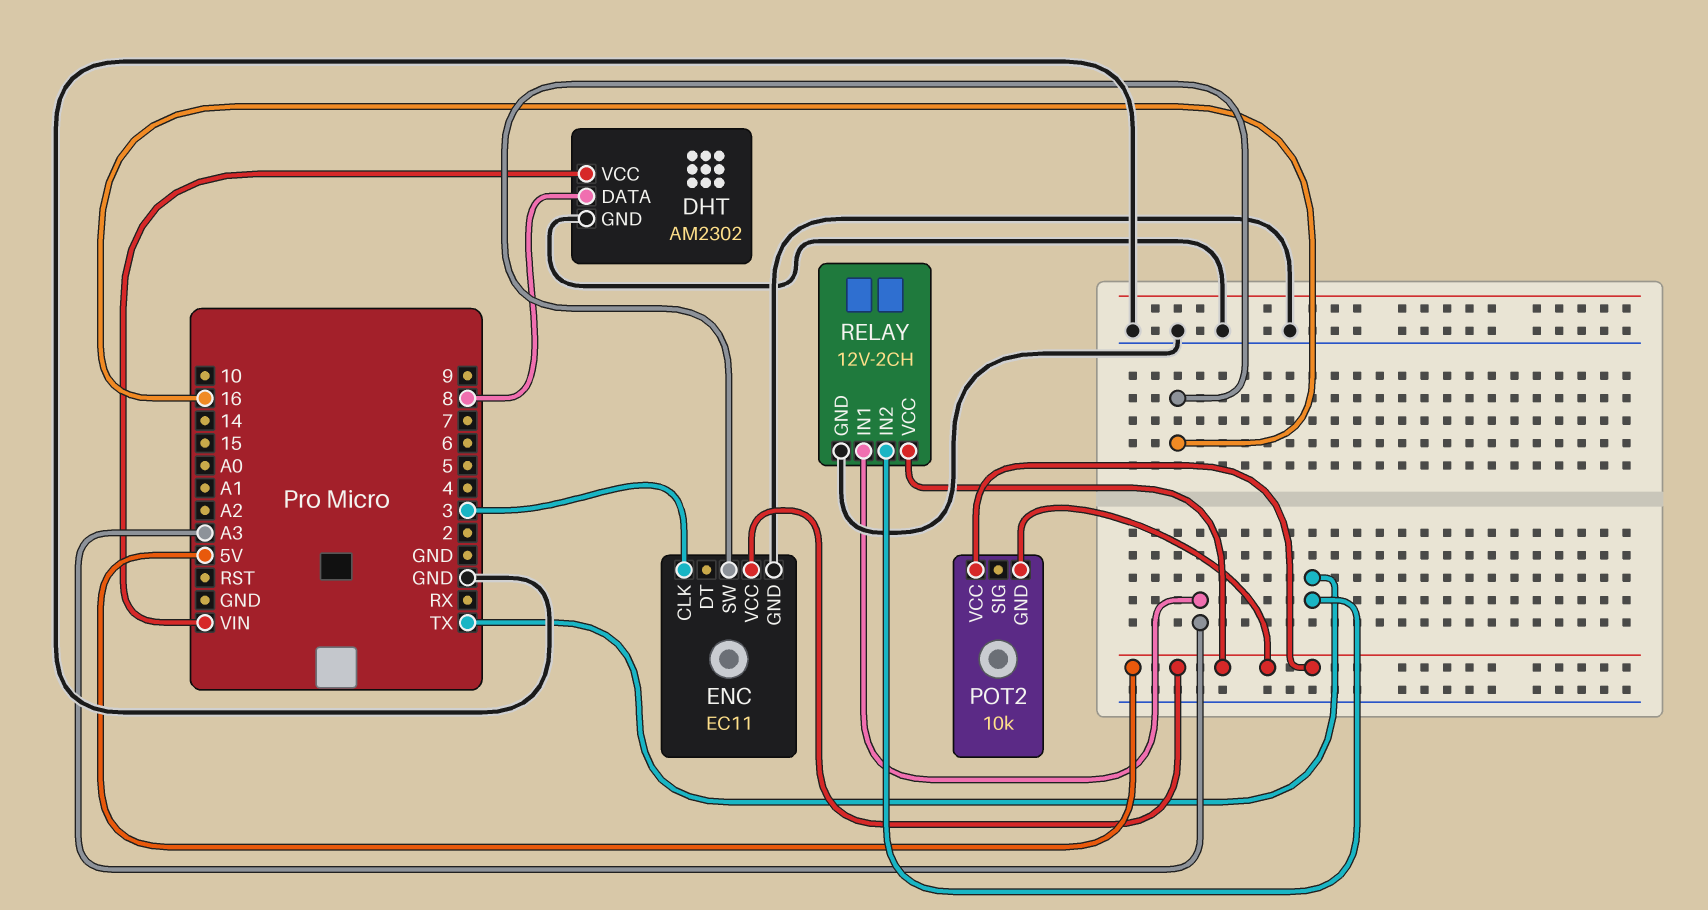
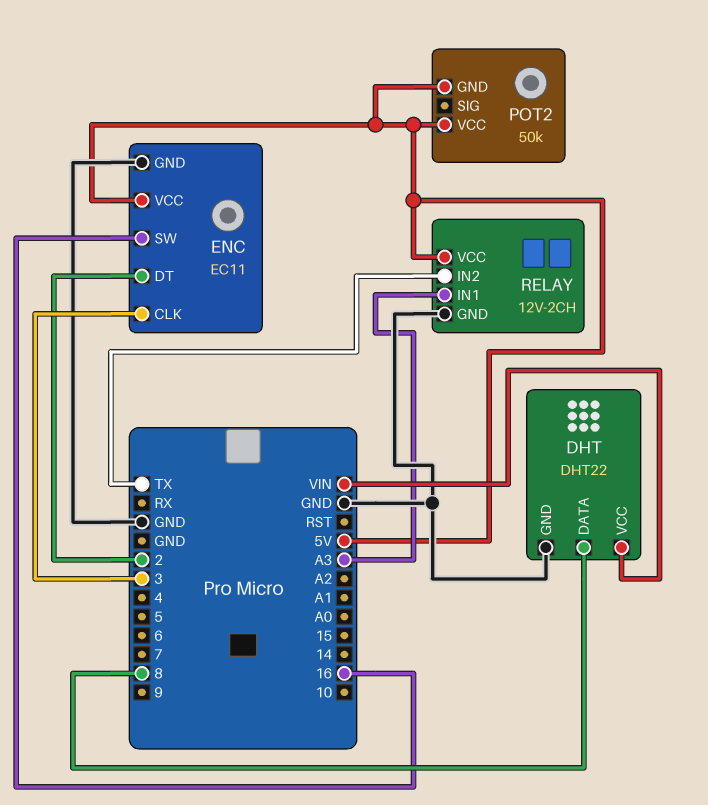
DHT: AM2302 -> DHT22
ENC pin DT: none -> 2
POT2: 10k -> 50k

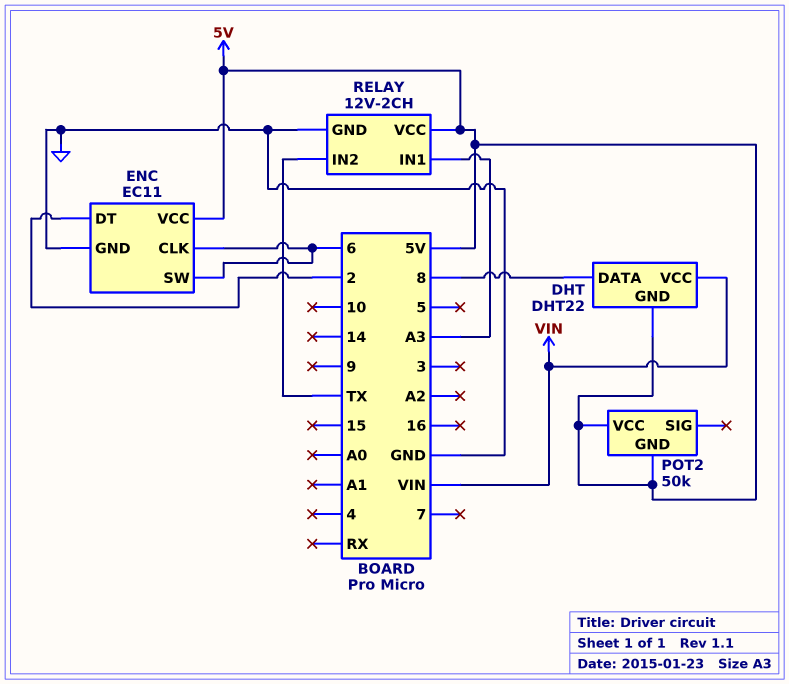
DHT pin GND: GND -> 5V
ENC pin CLK: 3 -> 6
ENC pin SW: 16 -> 6

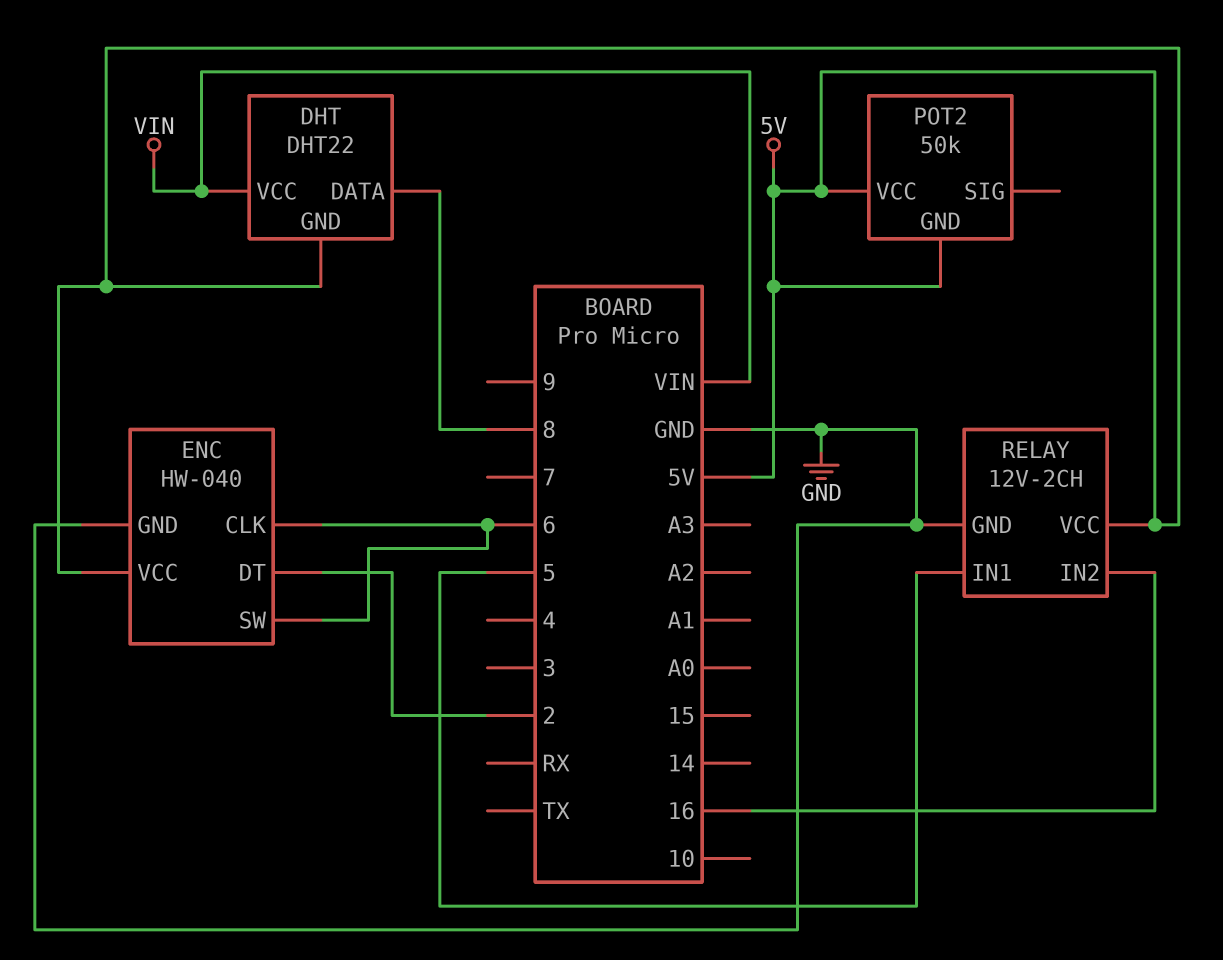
ENC: EC11 -> HW-040
RELAY pin IN1: A3 -> 5
RELAY pin IN2: TX -> 16

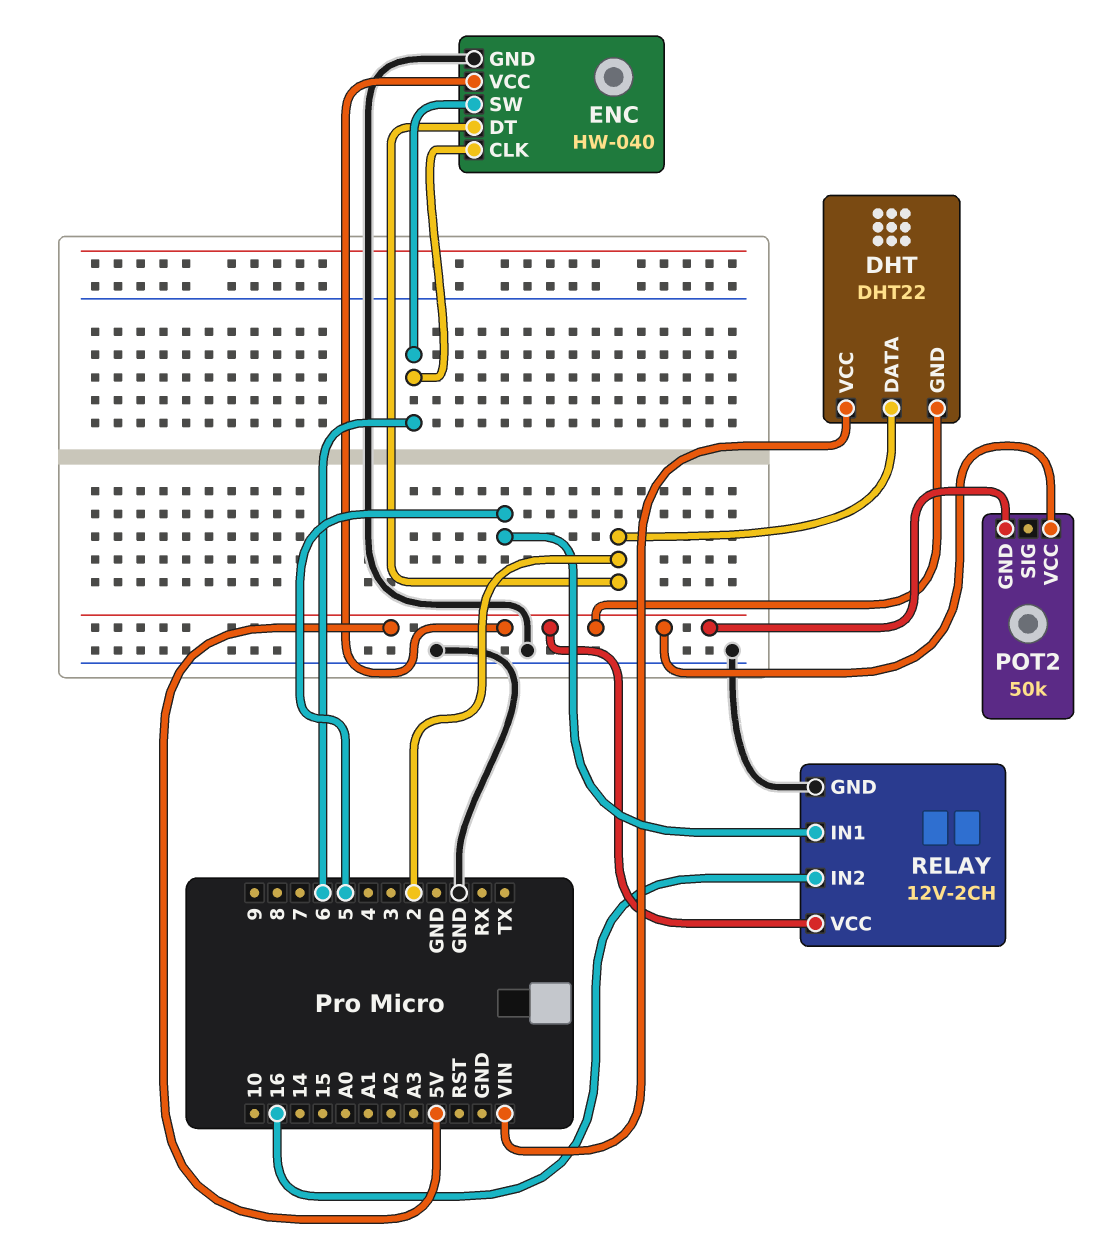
DHT pin DATA: 8 -> 2

